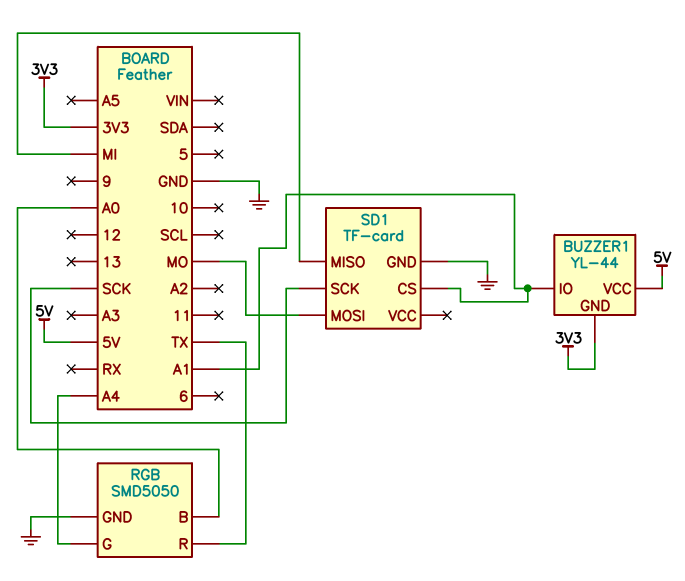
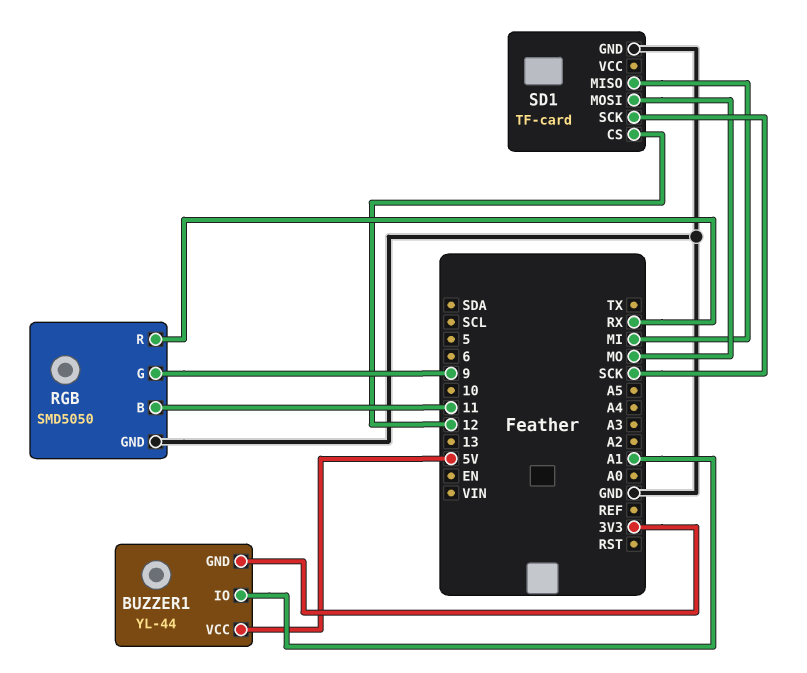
RGB pin B: A0 -> 11
RGB pin G: A4 -> 9
RGB pin R: TX -> RX
SD1 pin CS: A1 -> 12

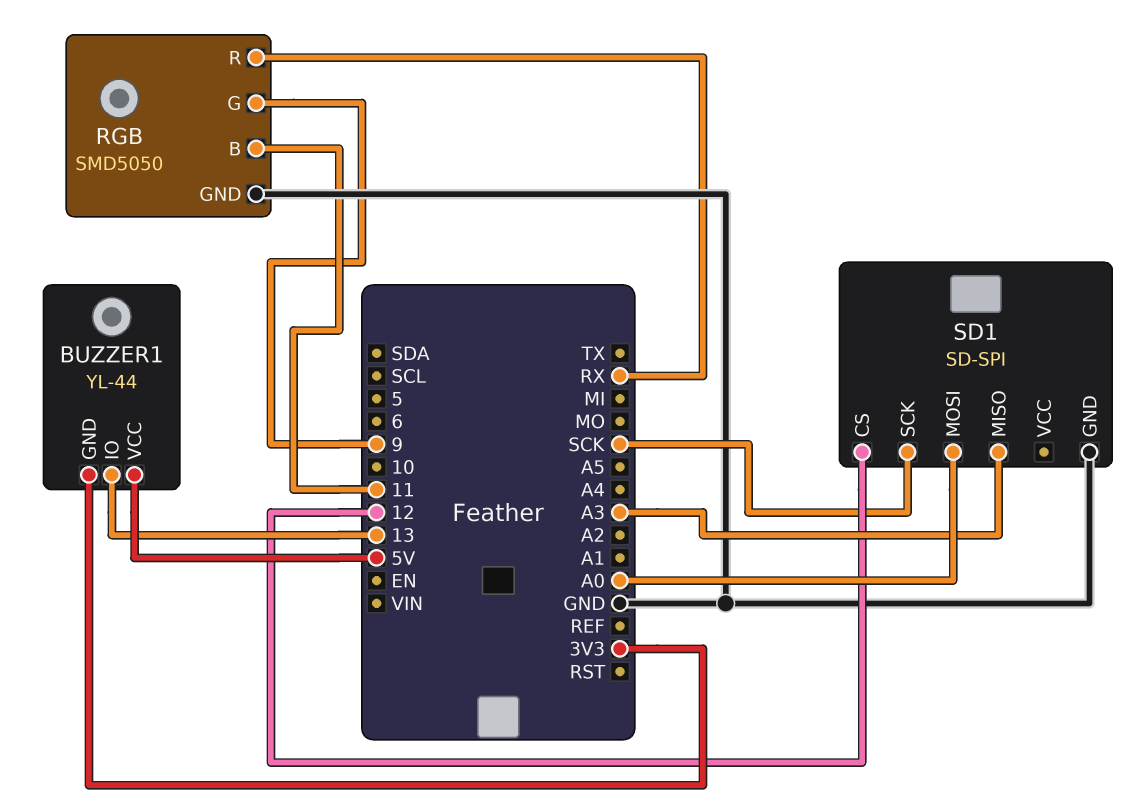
BUZZER1 pin IO: A1 -> 13
SD1: TF-card -> SD-SPI
SD1 pin MISO: MI -> A3
SD1 pin MOSI: MO -> A0

